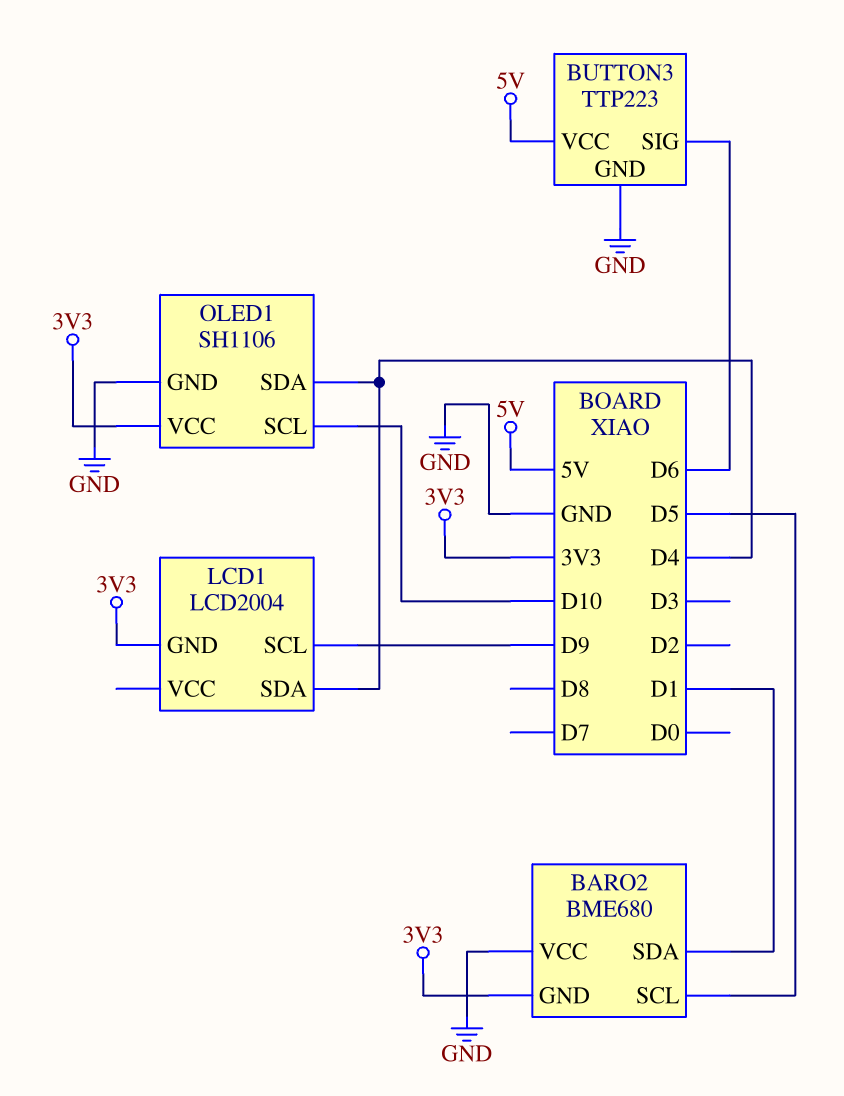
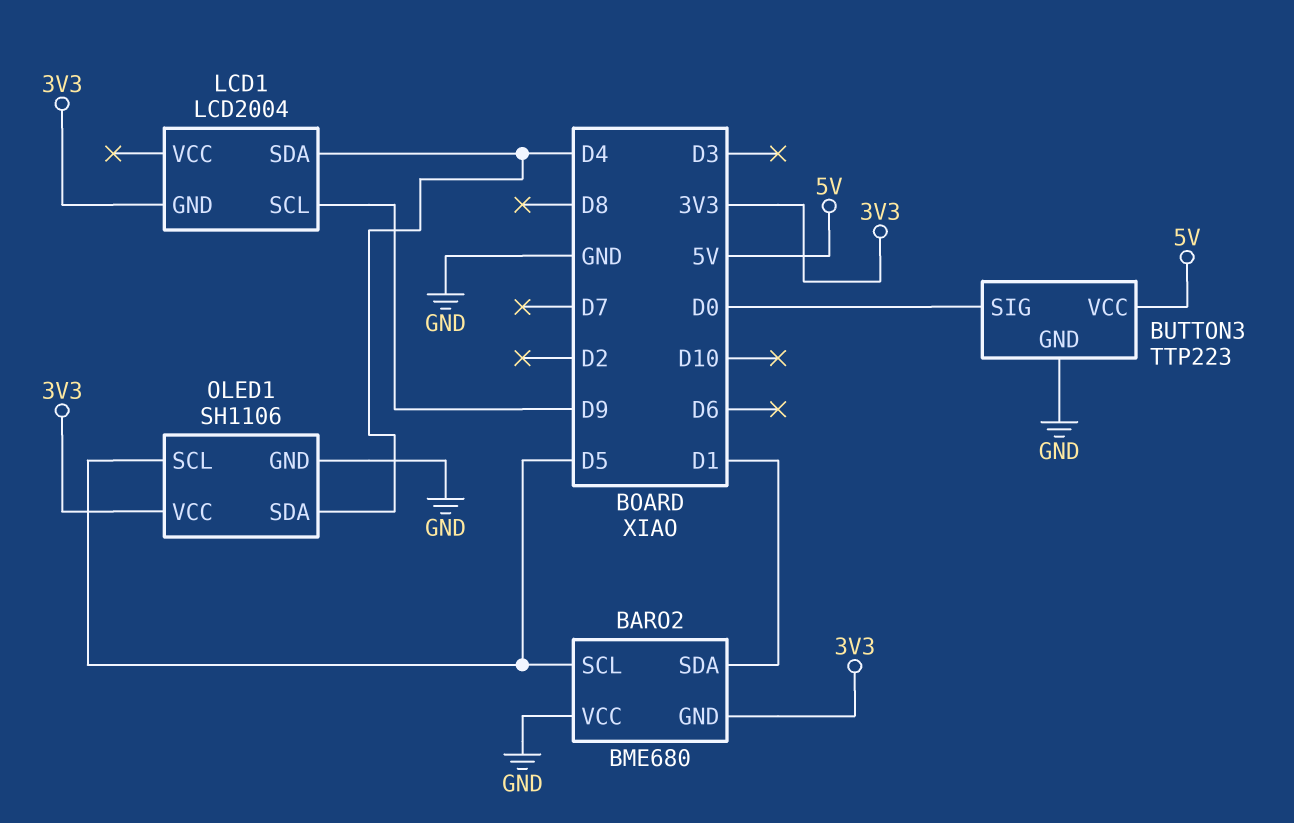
BUTTON3 pin SIG: D6 -> D0
OLED1 pin SCL: D10 -> D5

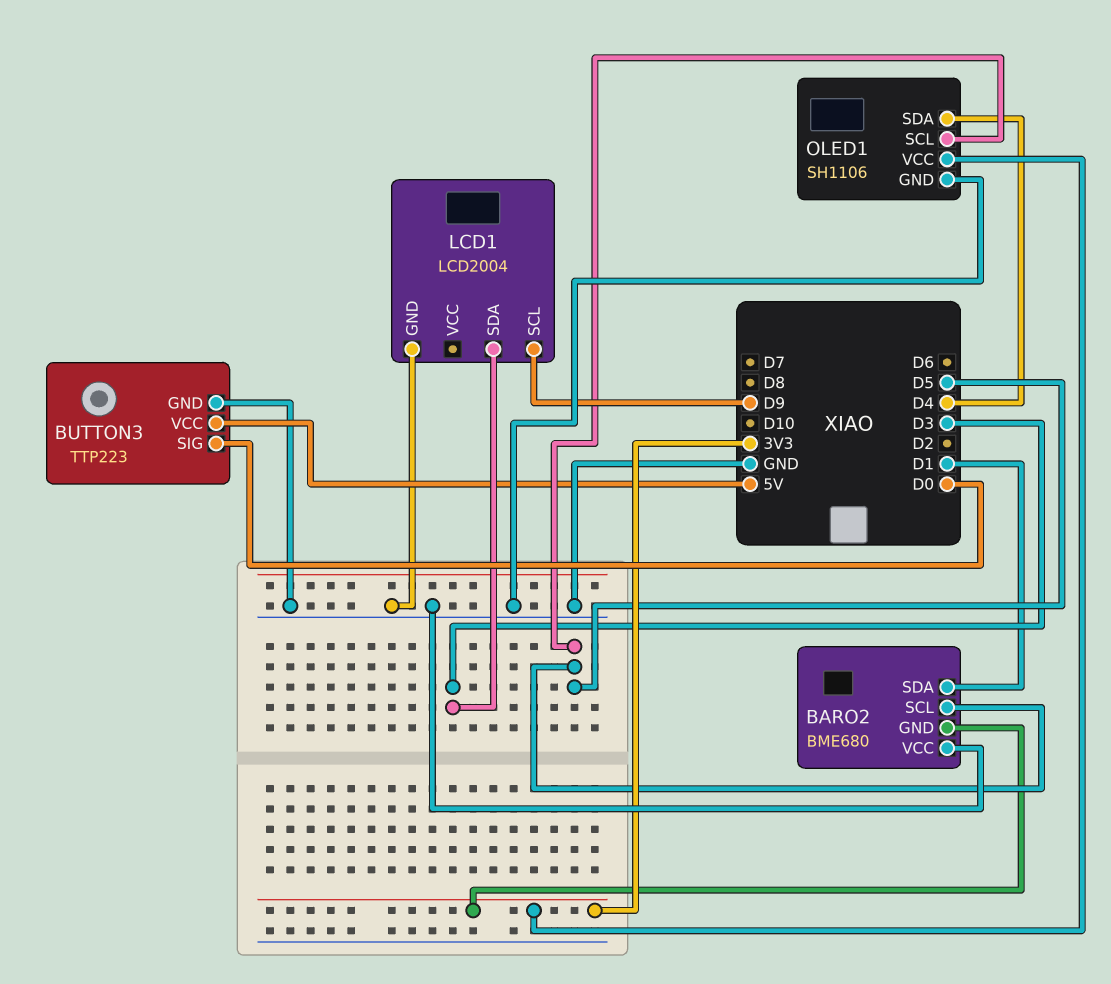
LCD1 pin GND: 3V3 -> GND
LCD1 pin SDA: D4 -> D3

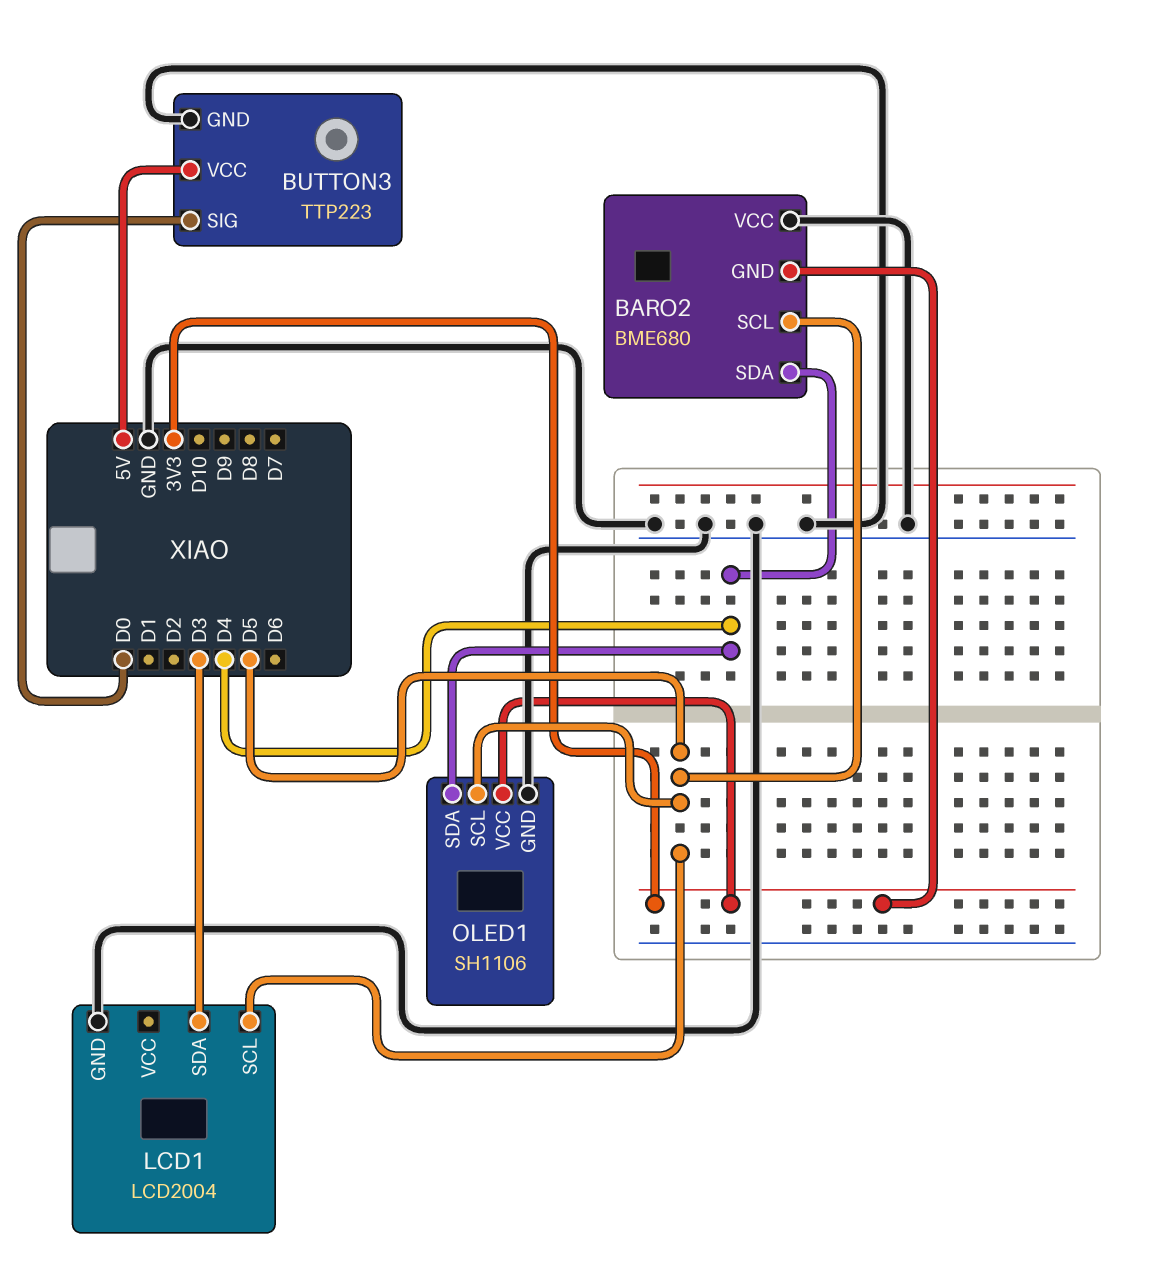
BARO2 pin SDA: D1 -> D4
LCD1 pin SCL: D9 -> D5

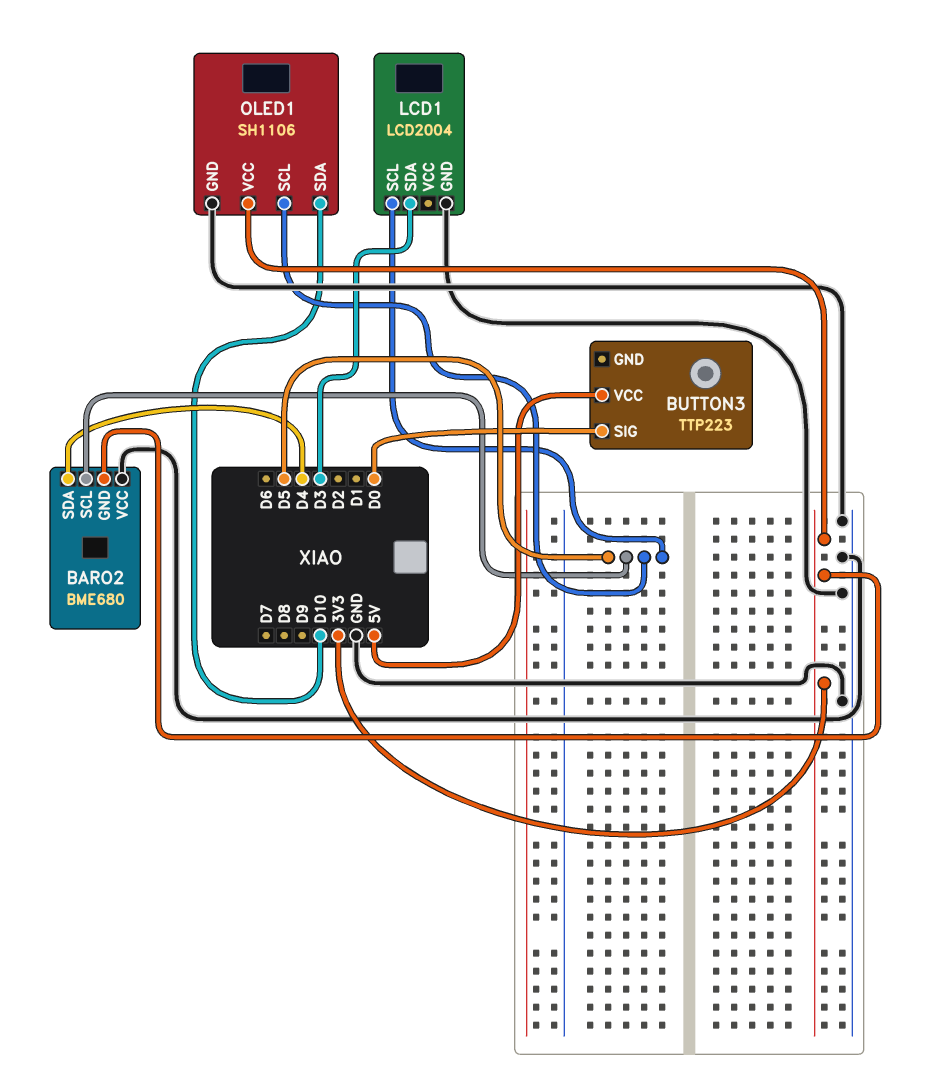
BUTTON3 pin GND: GND -> none
OLED1 pin SDA: D4 -> D10

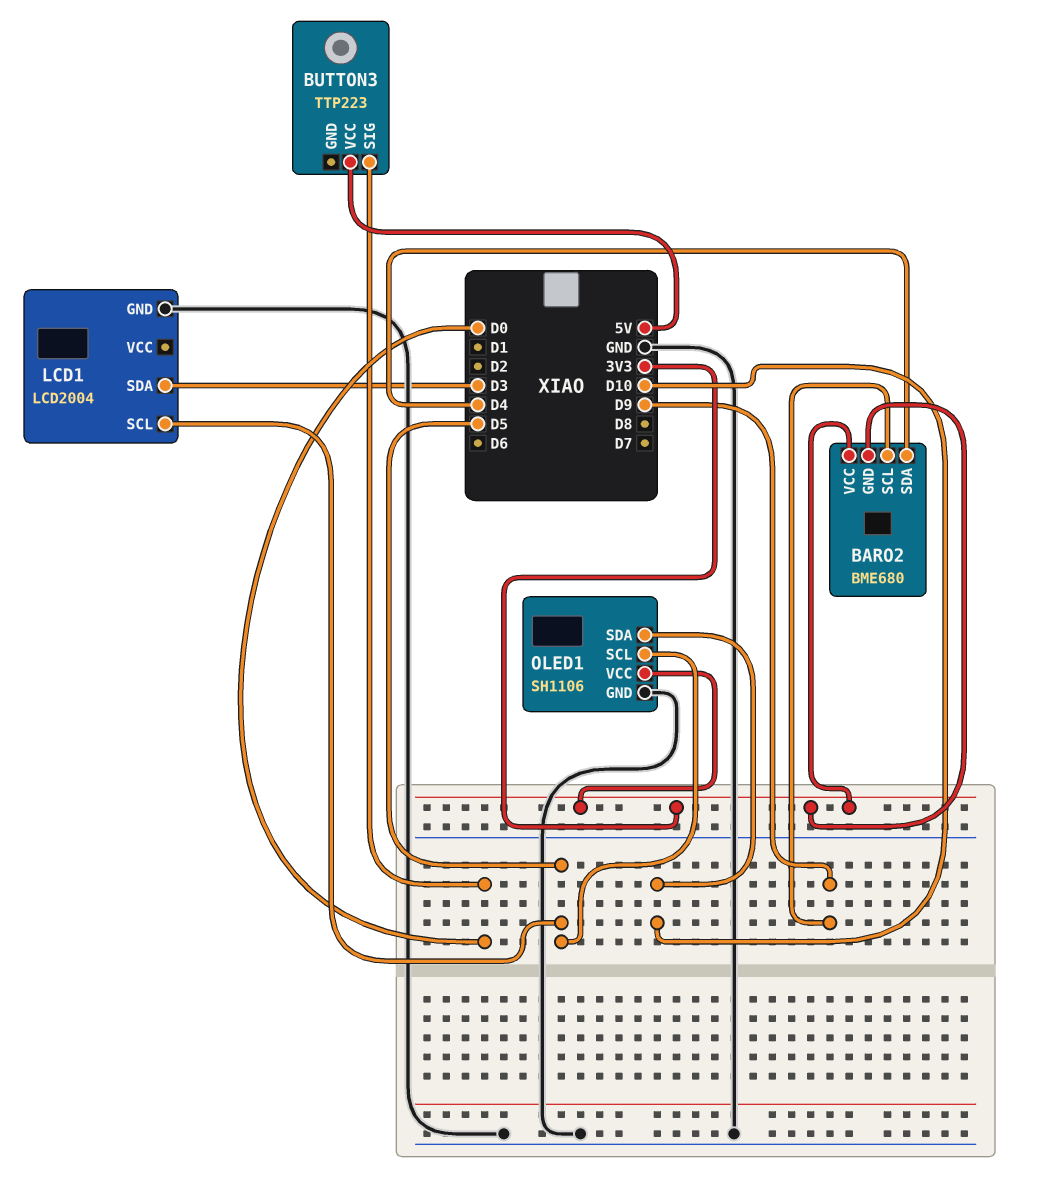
BARO2 pin SCL: D5 -> D9
BARO2 pin VCC: GND -> 3V3

